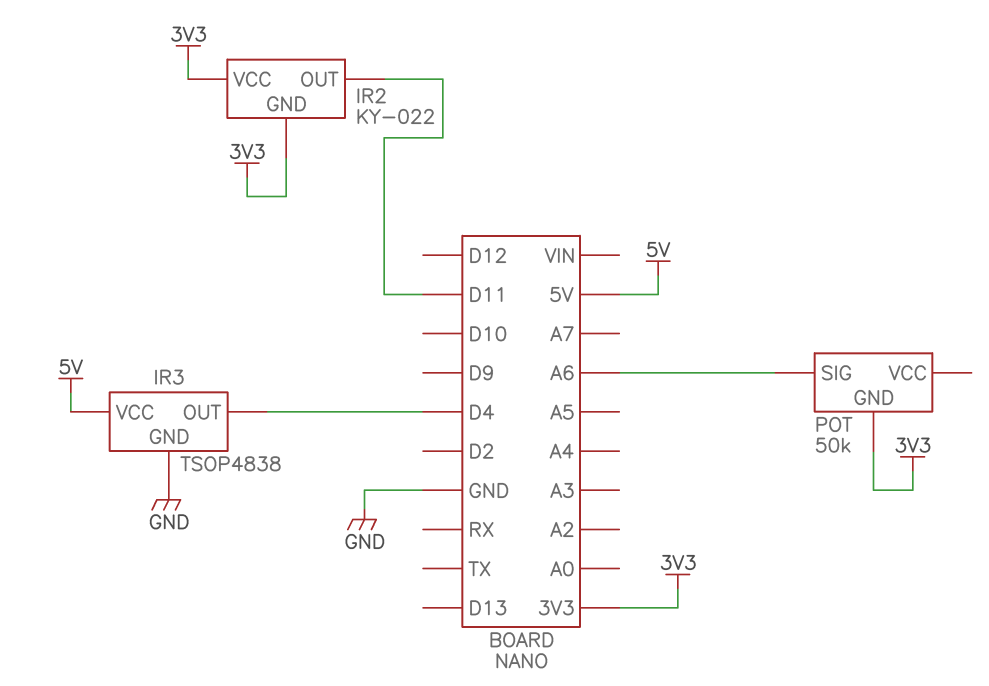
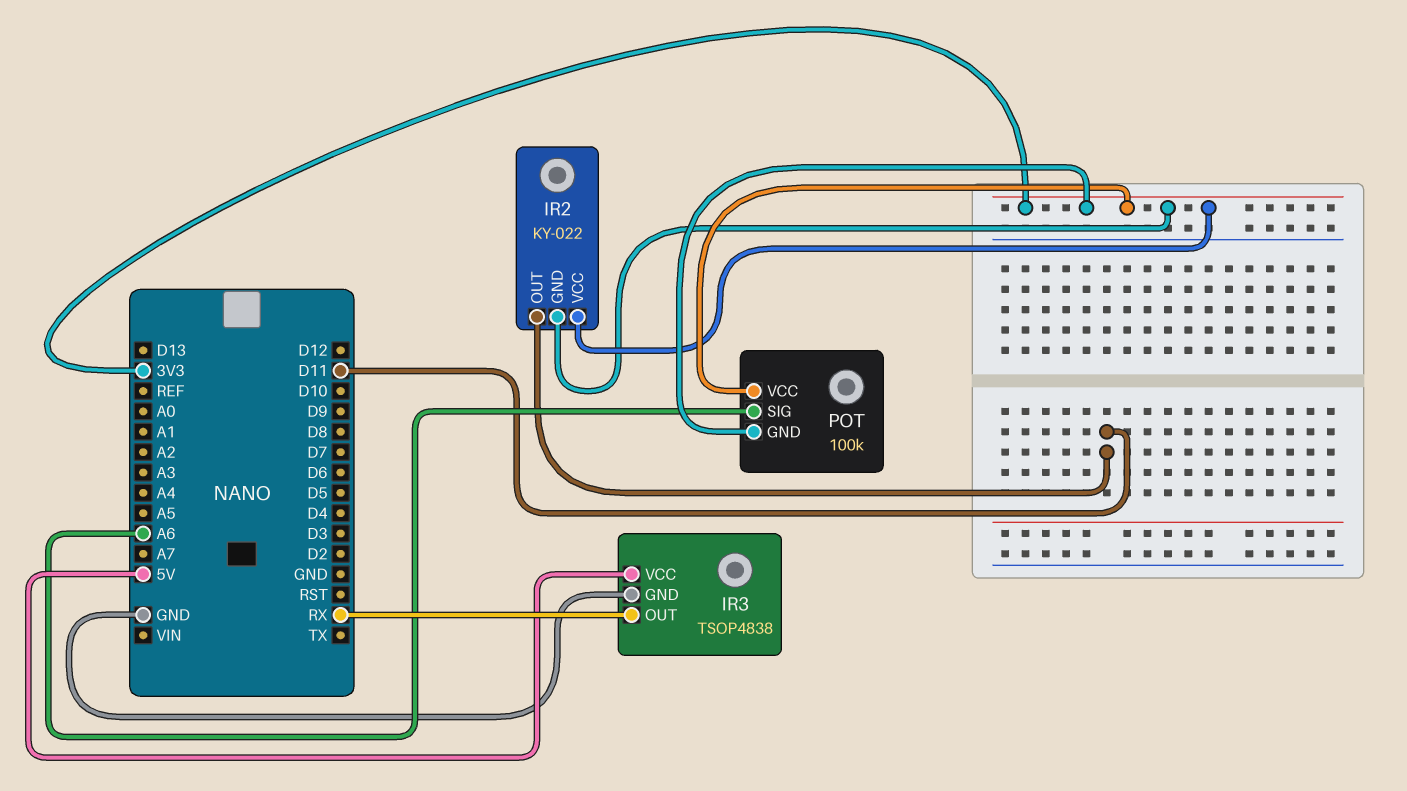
IR3 pin OUT: D4 -> RX
POT: 50k -> 100k
POT pin VCC: none -> 3V3

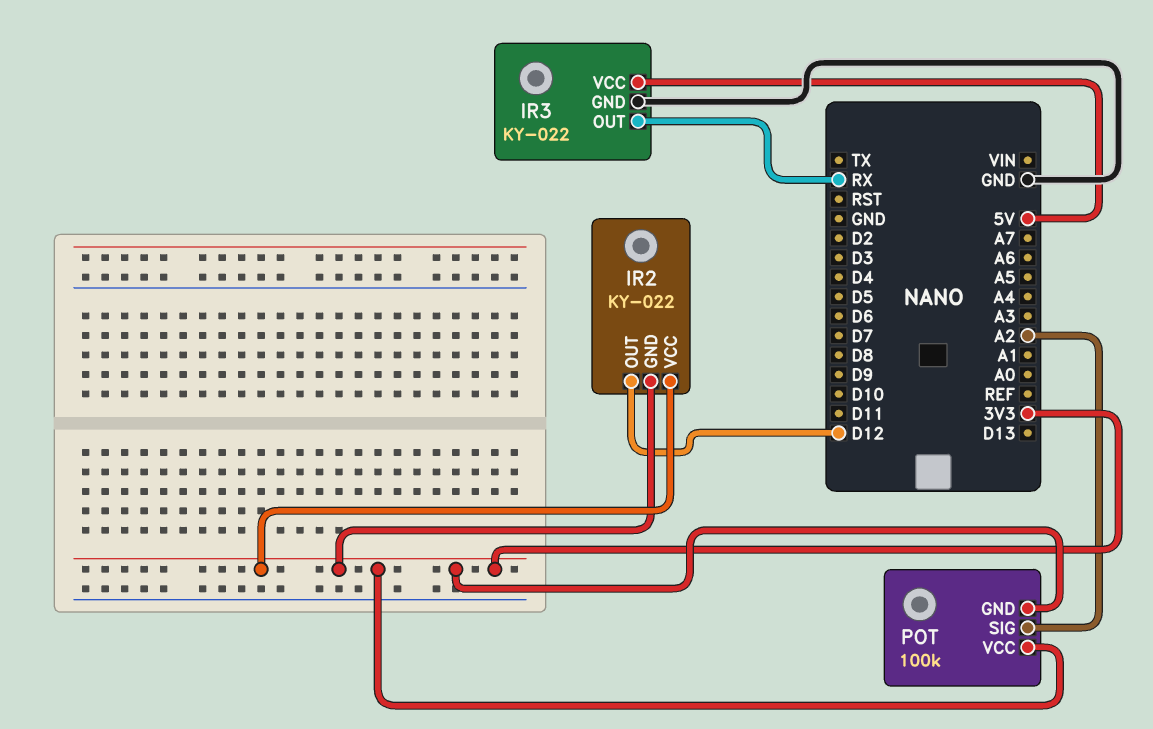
IR2 pin OUT: D11 -> D12
IR3: TSOP4838 -> KY-022
POT pin SIG: A6 -> A2

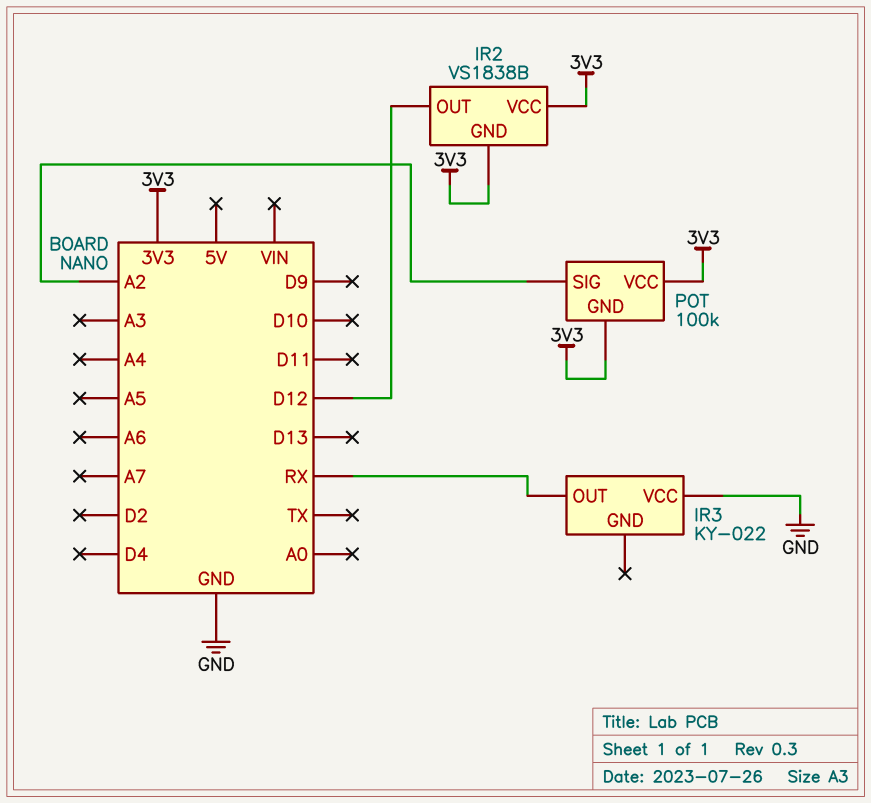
IR2: KY-022 -> VS1838B
IR3 pin GND: GND -> none
IR3 pin VCC: 5V -> GND

